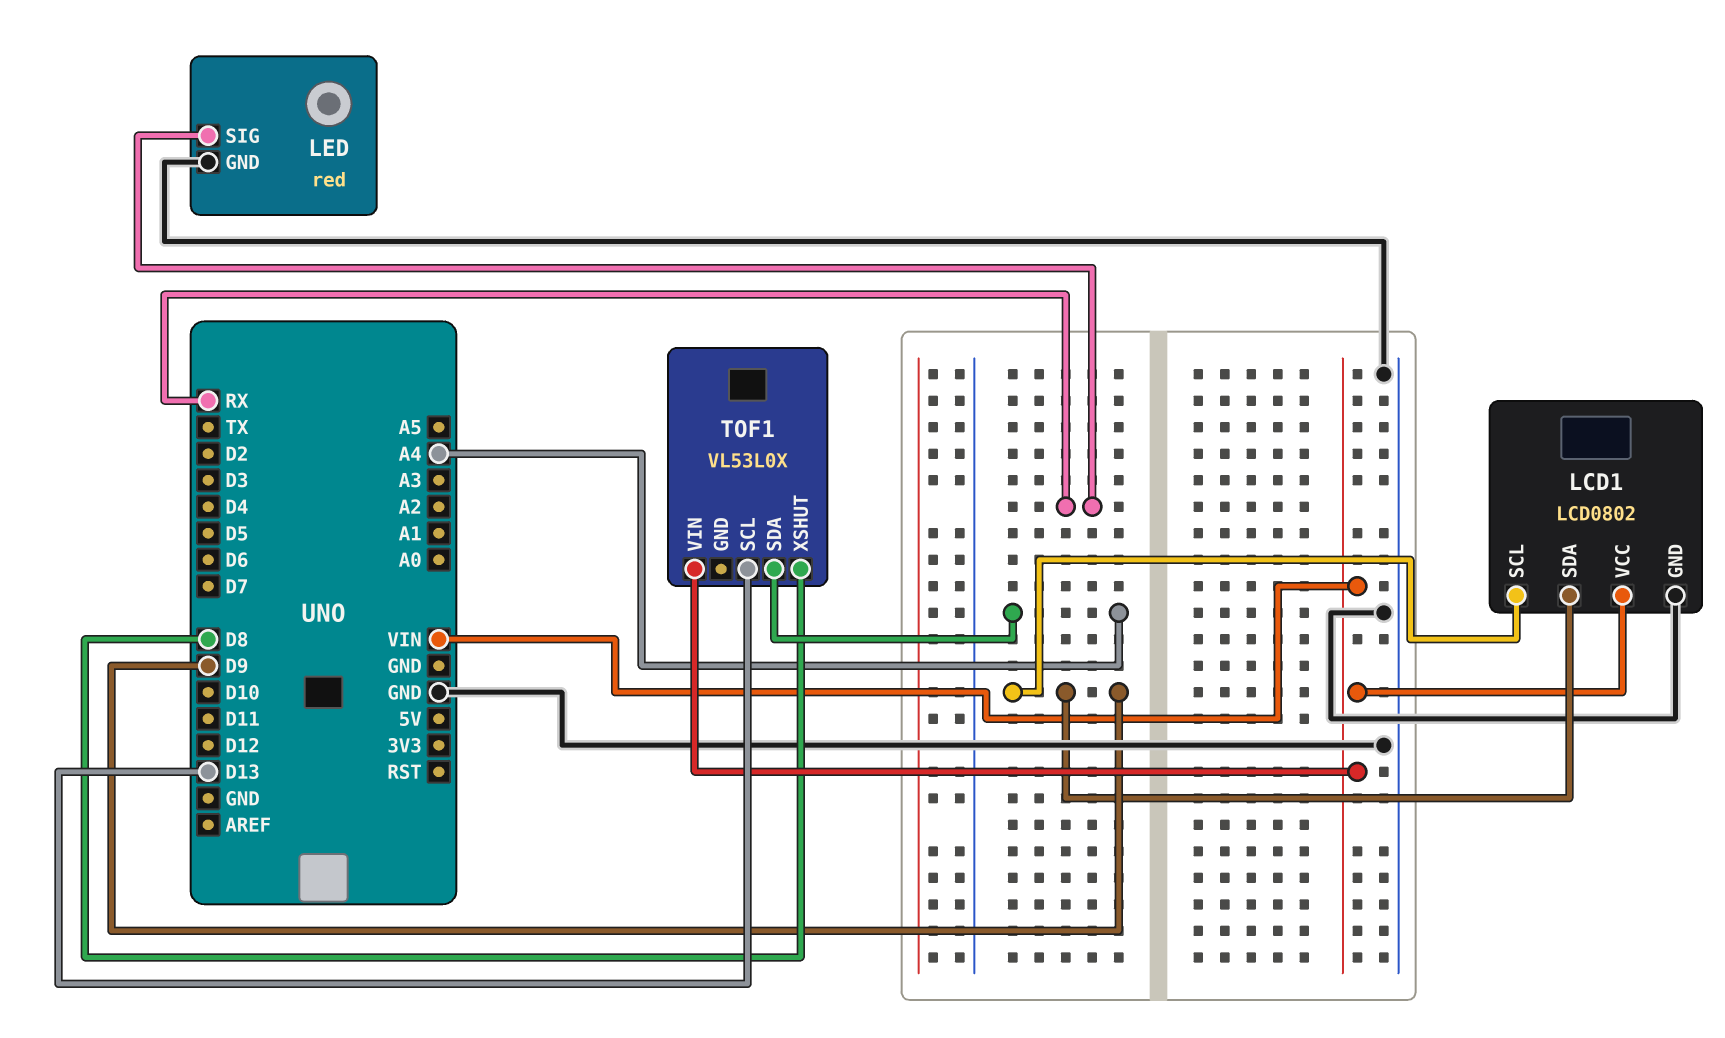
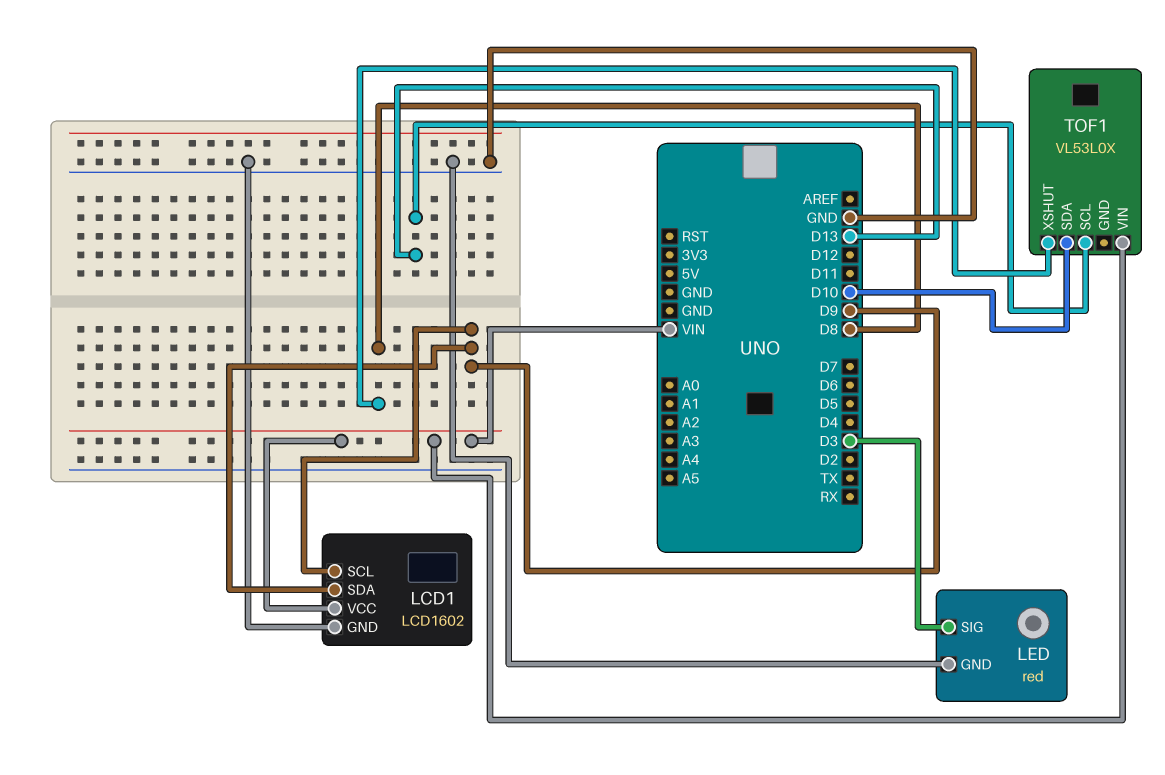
LCD1: LCD0802 -> LCD1602
LED pin SIG: RX -> D3
TOF1 pin SDA: A4 -> D10

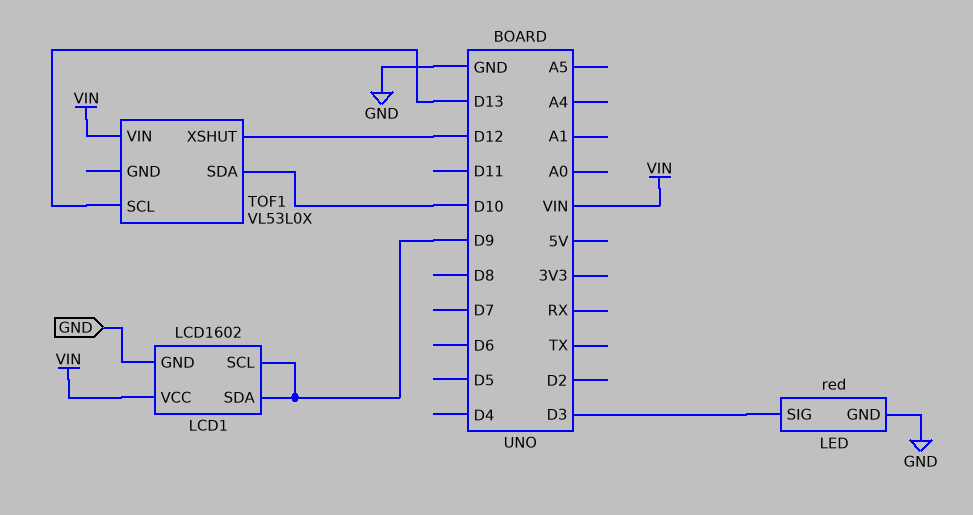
TOF1 pin XSHUT: D8 -> D12

